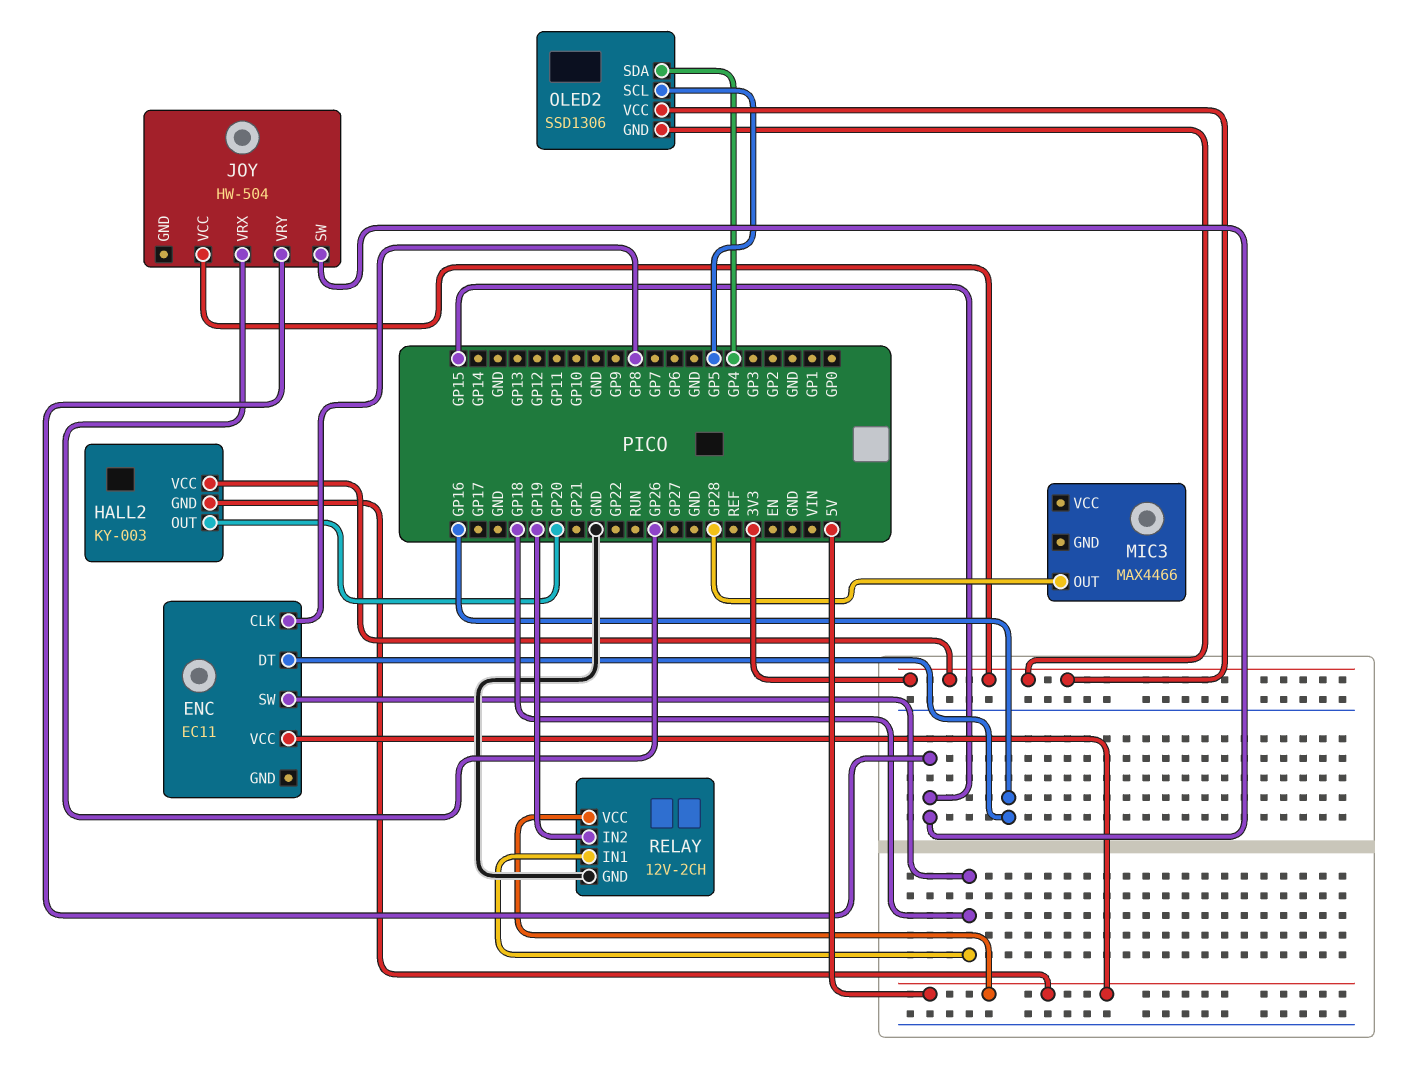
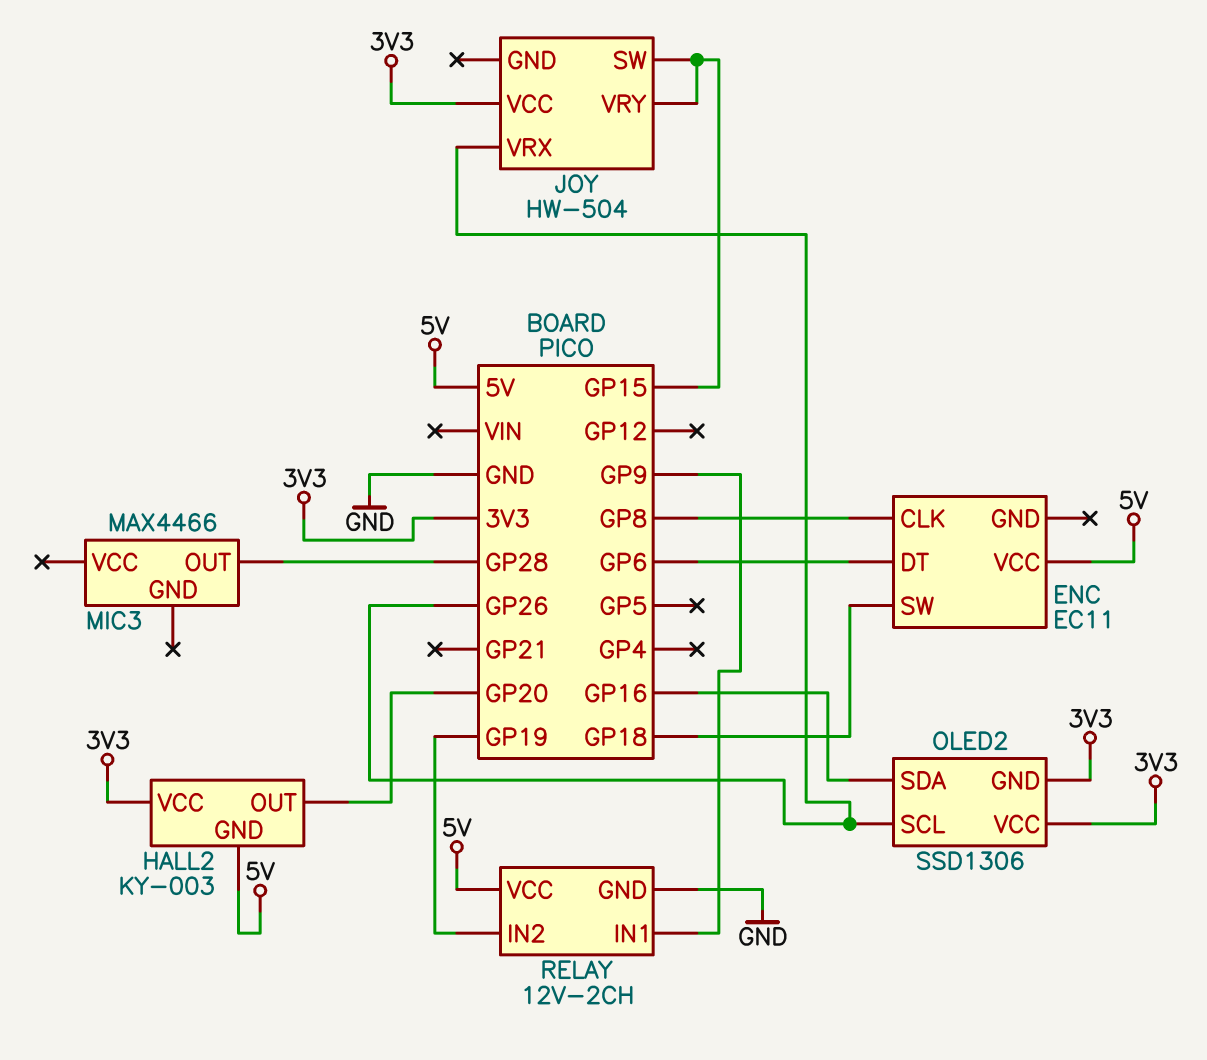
ENC pin DT: GP16 -> GP6
OLED2 pin SCL: GP5 -> GP26
OLED2 pin SDA: GP4 -> GP16
RELAY pin IN1: GP18 -> GP9

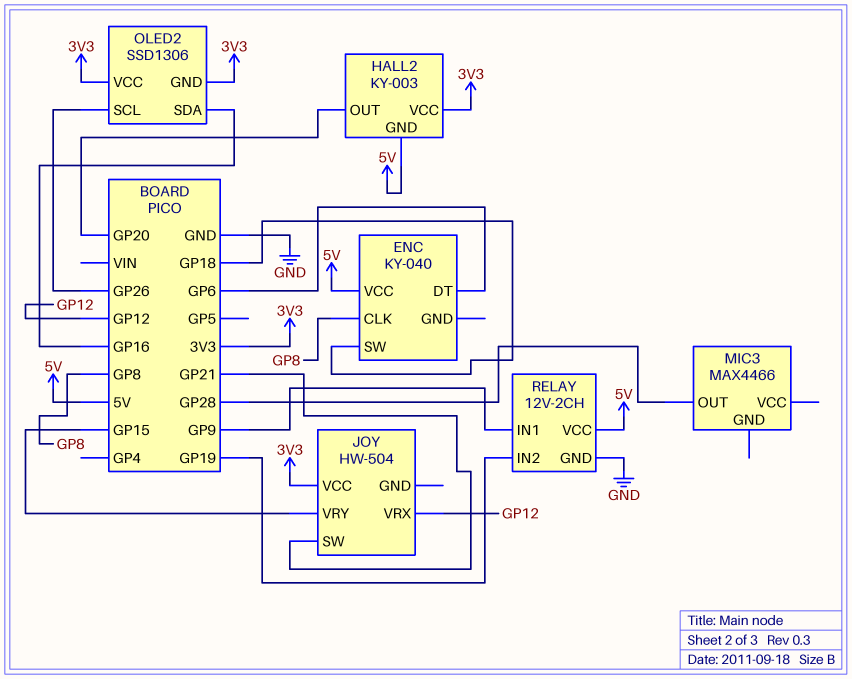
ENC: EC11 -> KY-040
JOY pin SW: GP15 -> GP21
JOY pin VRX: GP26 -> GP12

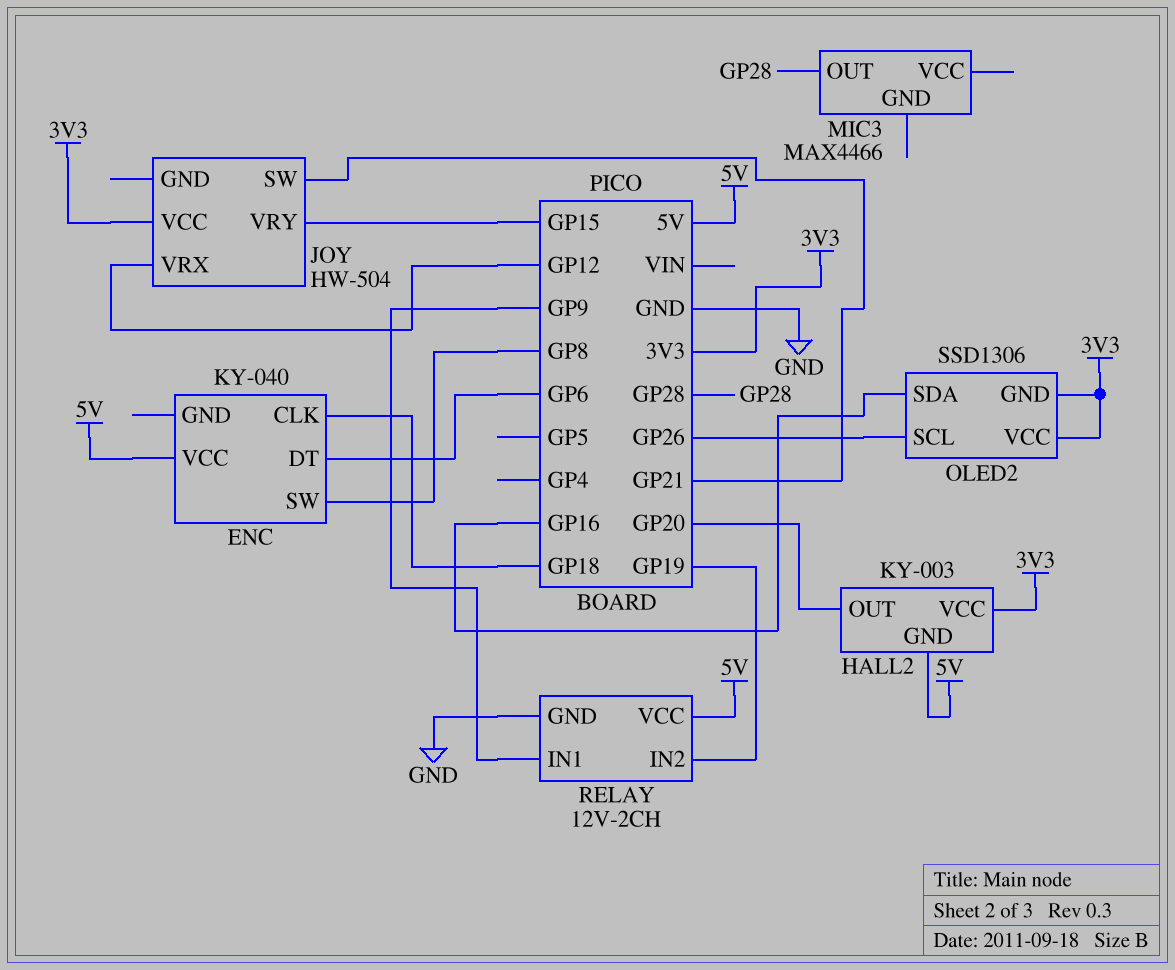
ENC pin CLK: GP8 -> GP18
ENC pin SW: GP18 -> GP8

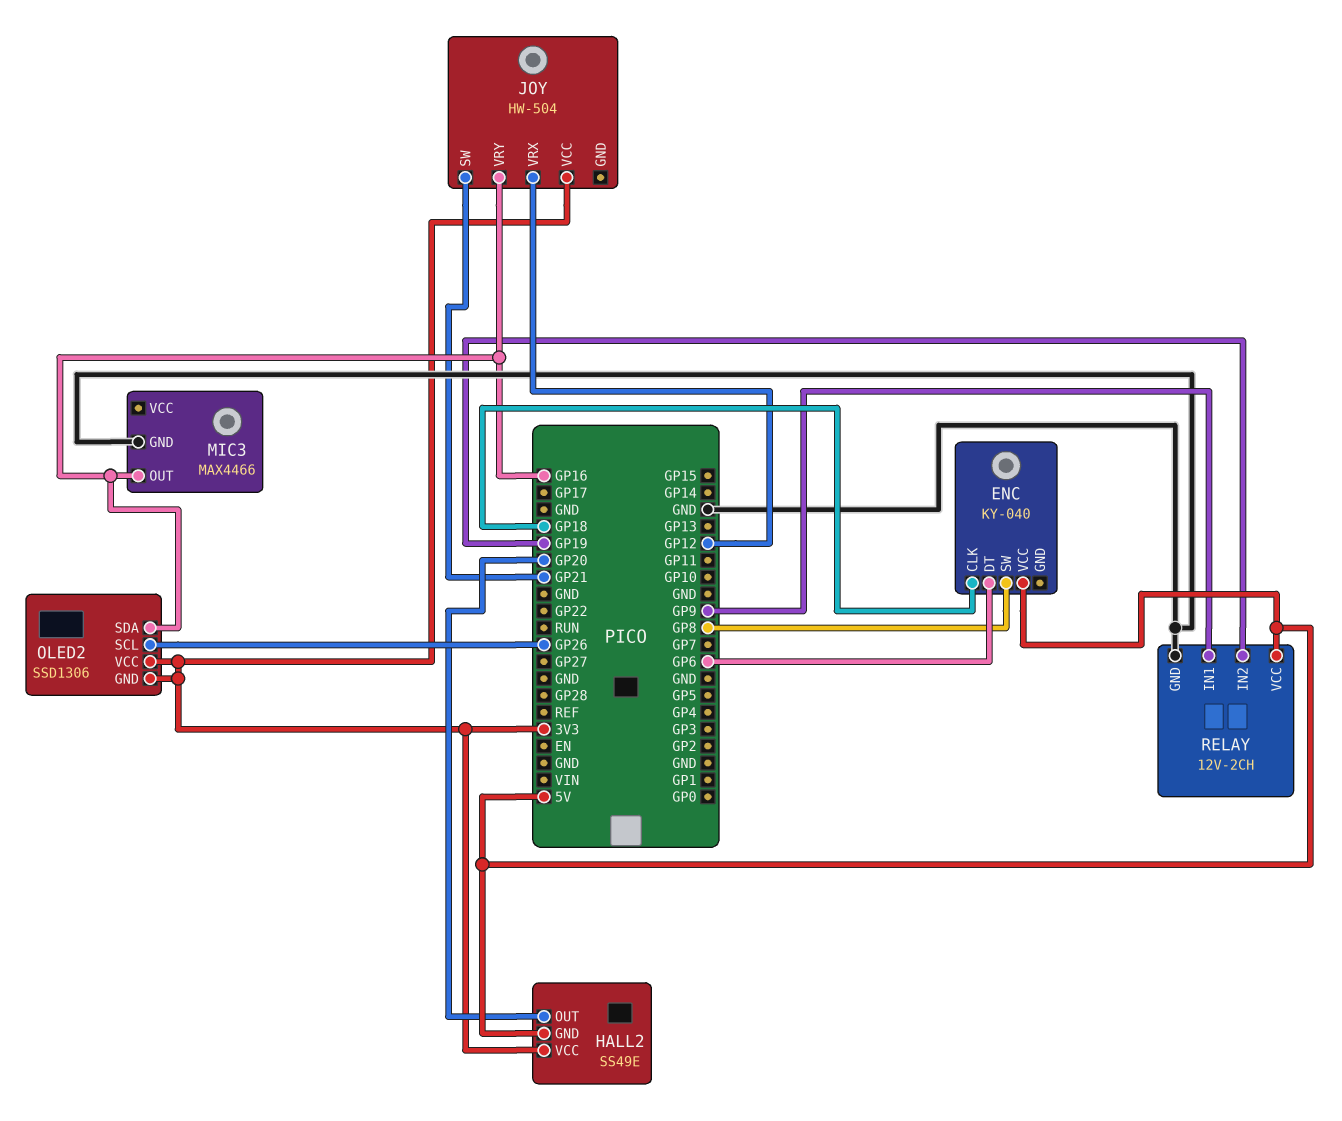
HALL2: KY-003 -> SS49E
JOY pin VRY: GP15 -> GP16
MIC3 pin GND: none -> GND
MIC3 pin OUT: GP28 -> GP16

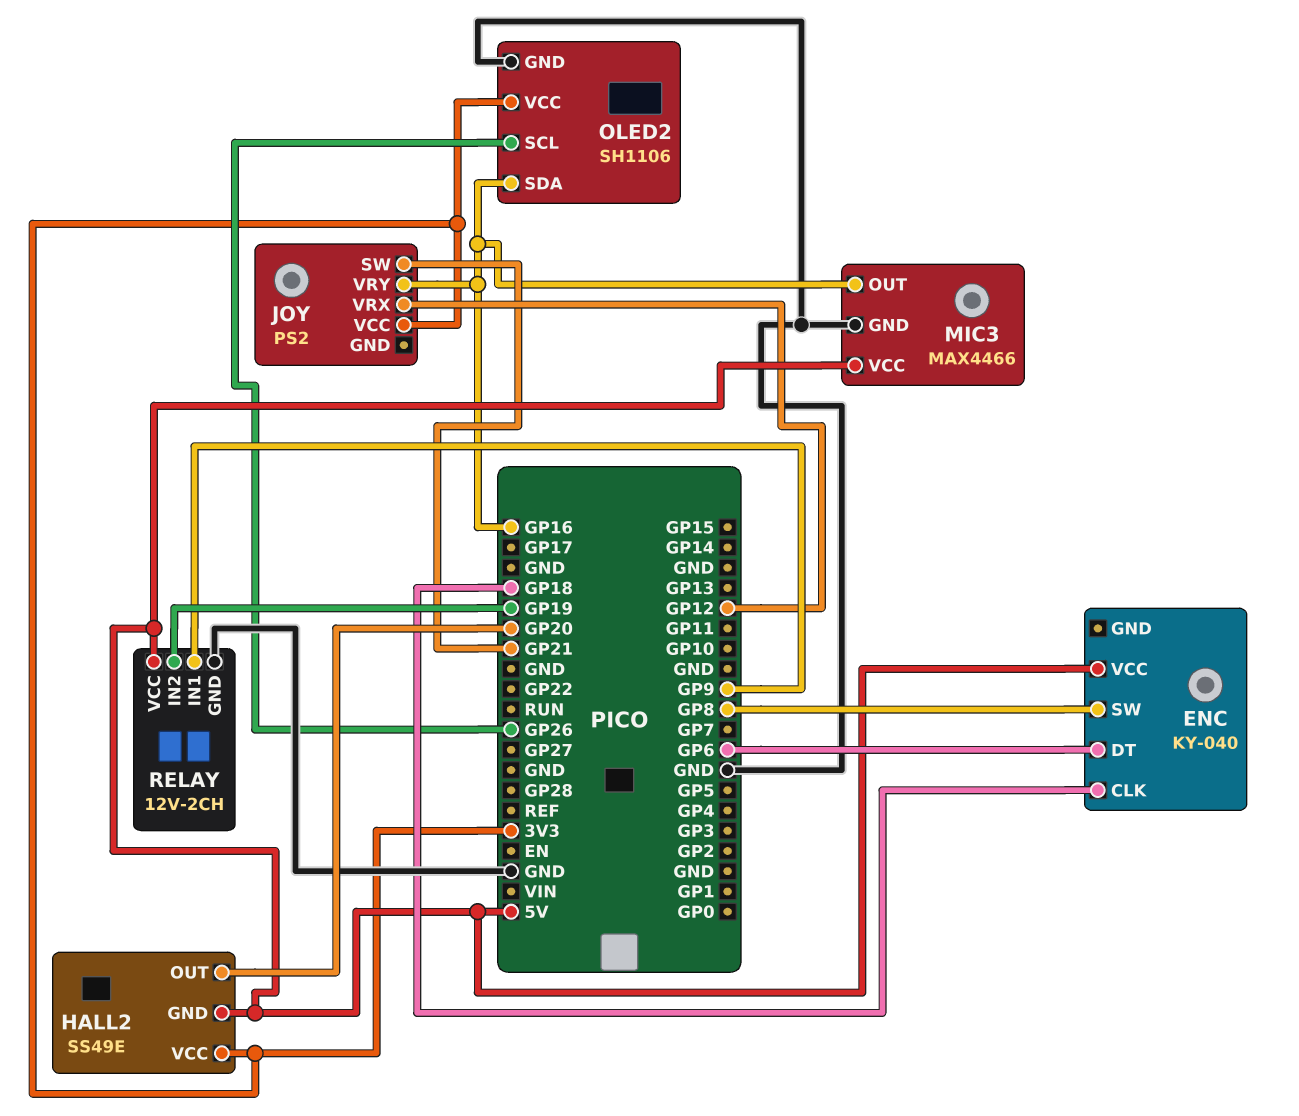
JOY: HW-504 -> PS2
MIC3 pin VCC: none -> 5V
OLED2: SSD1306 -> SH1106
OLED2 pin GND: 3V3 -> GND

